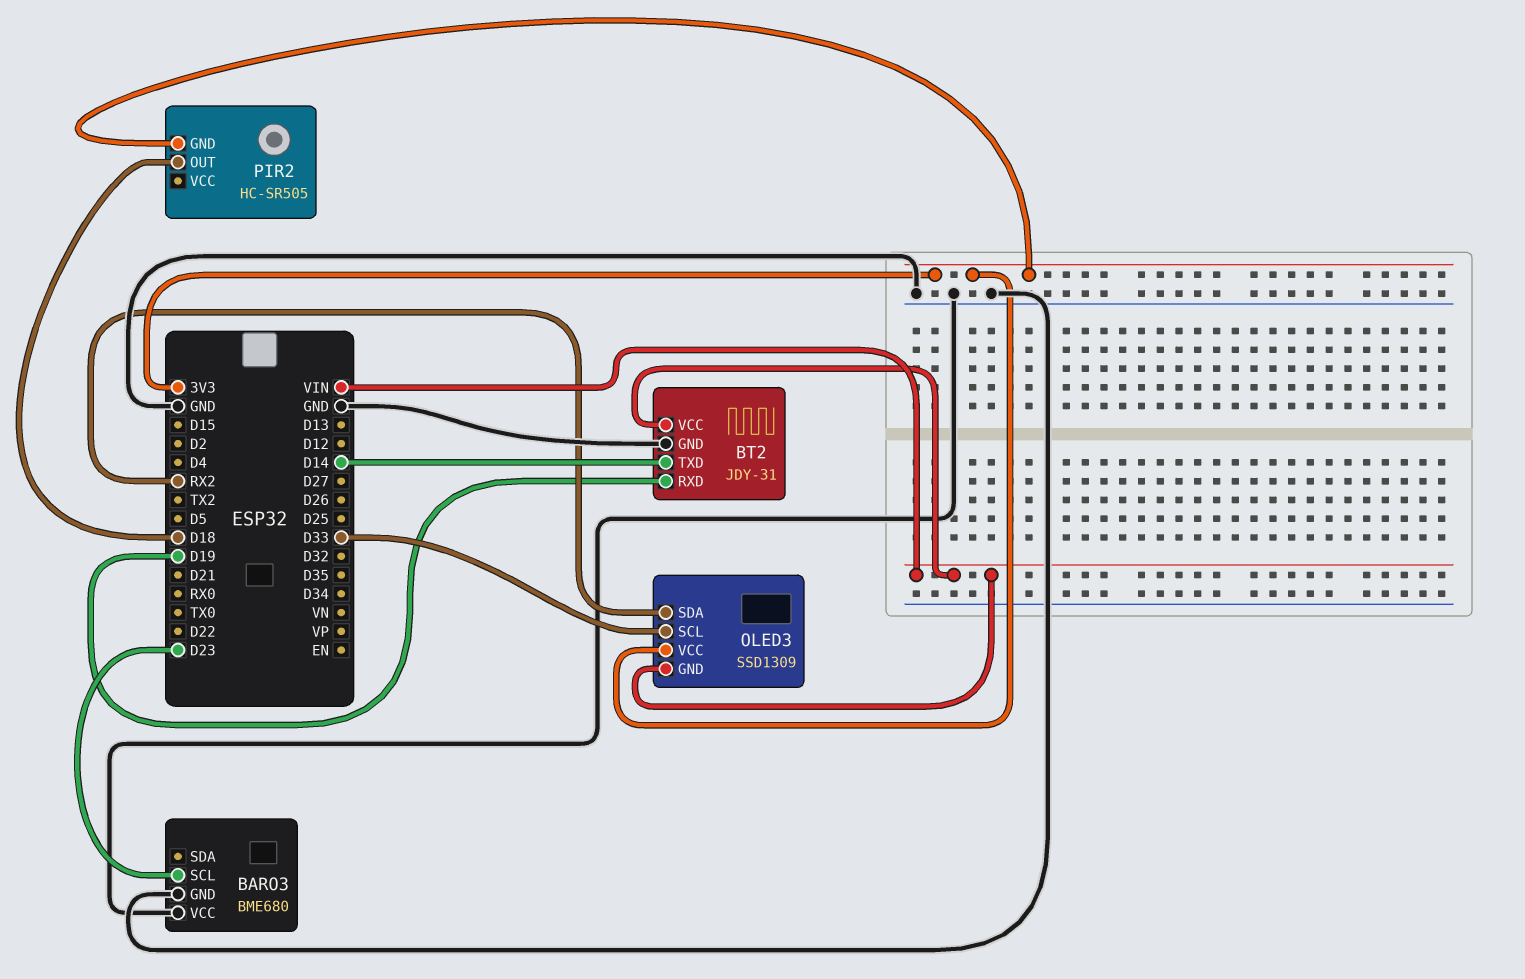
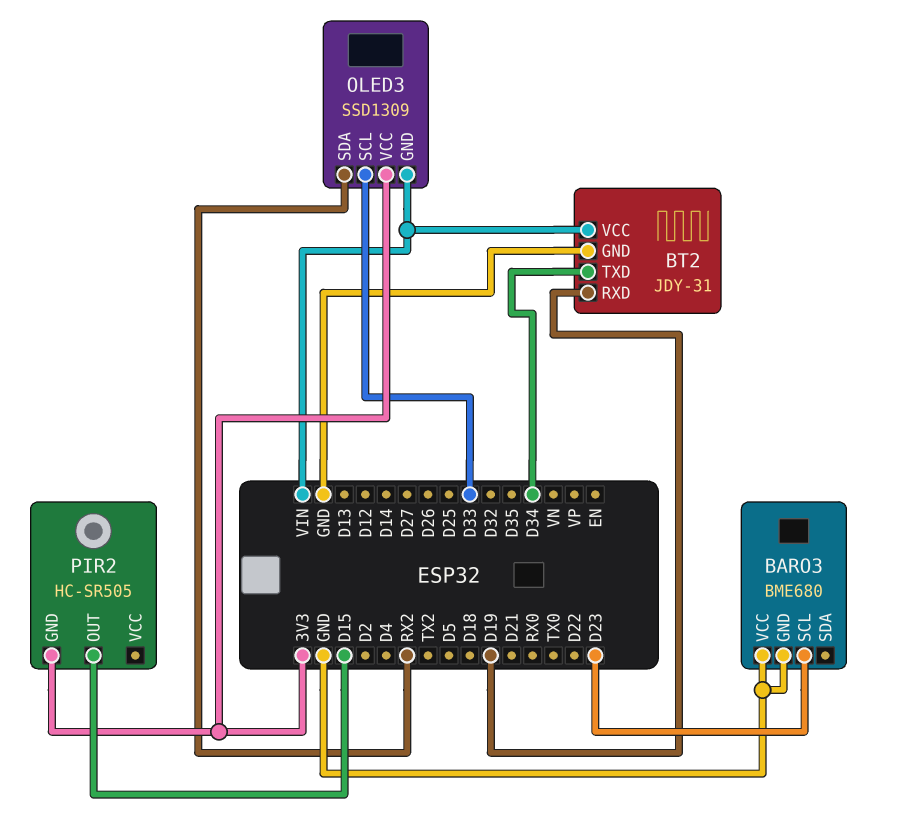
BT2 pin TXD: D14 -> D34
PIR2 pin OUT: D18 -> D15

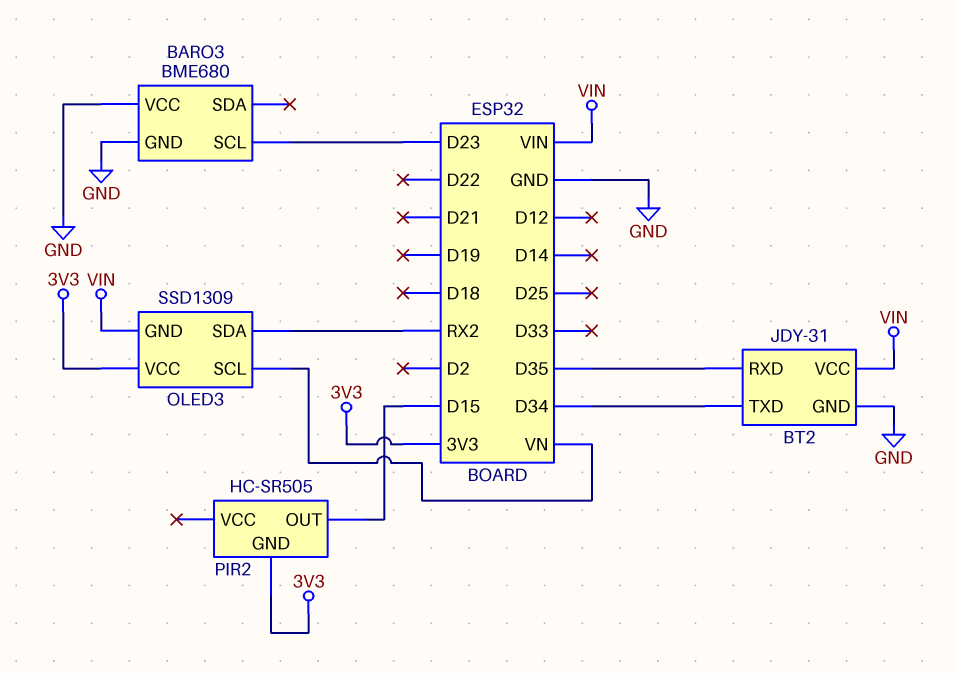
BT2 pin RXD: D19 -> D35
OLED3 pin SCL: D33 -> VN

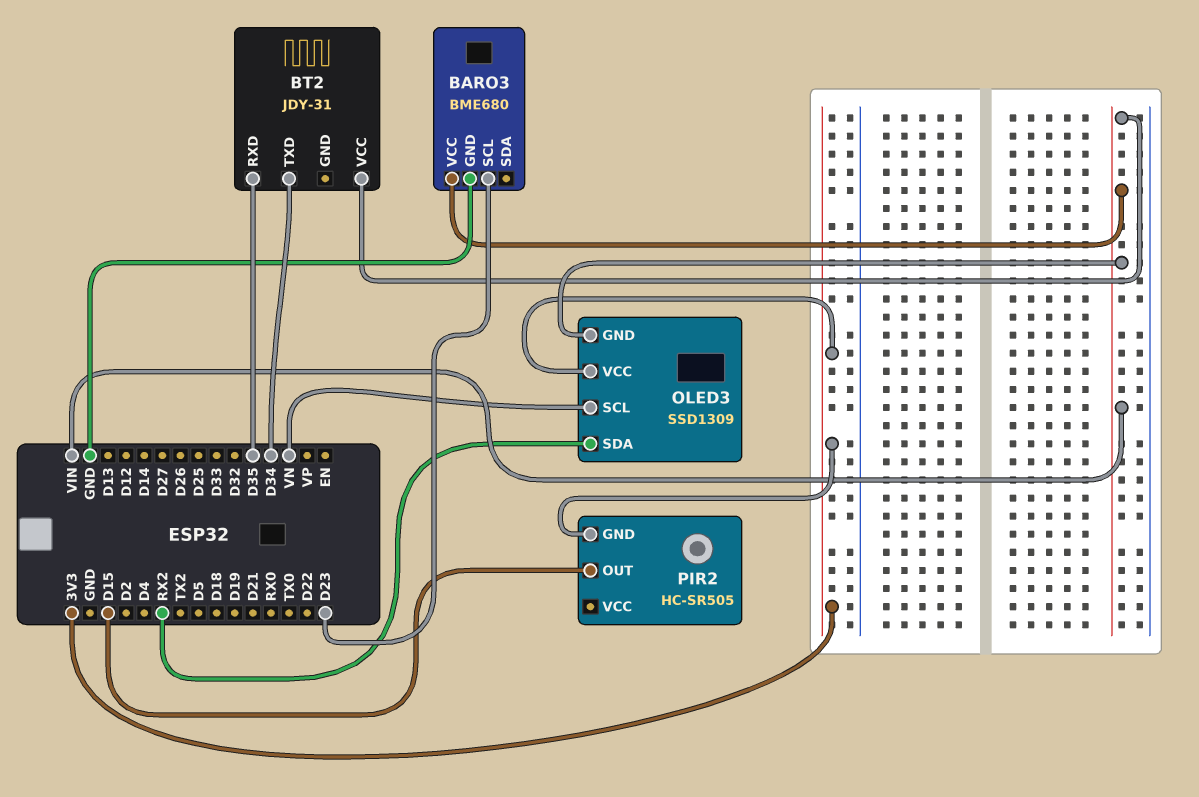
BARO3 pin VCC: GND -> VIN
BT2 pin GND: GND -> none

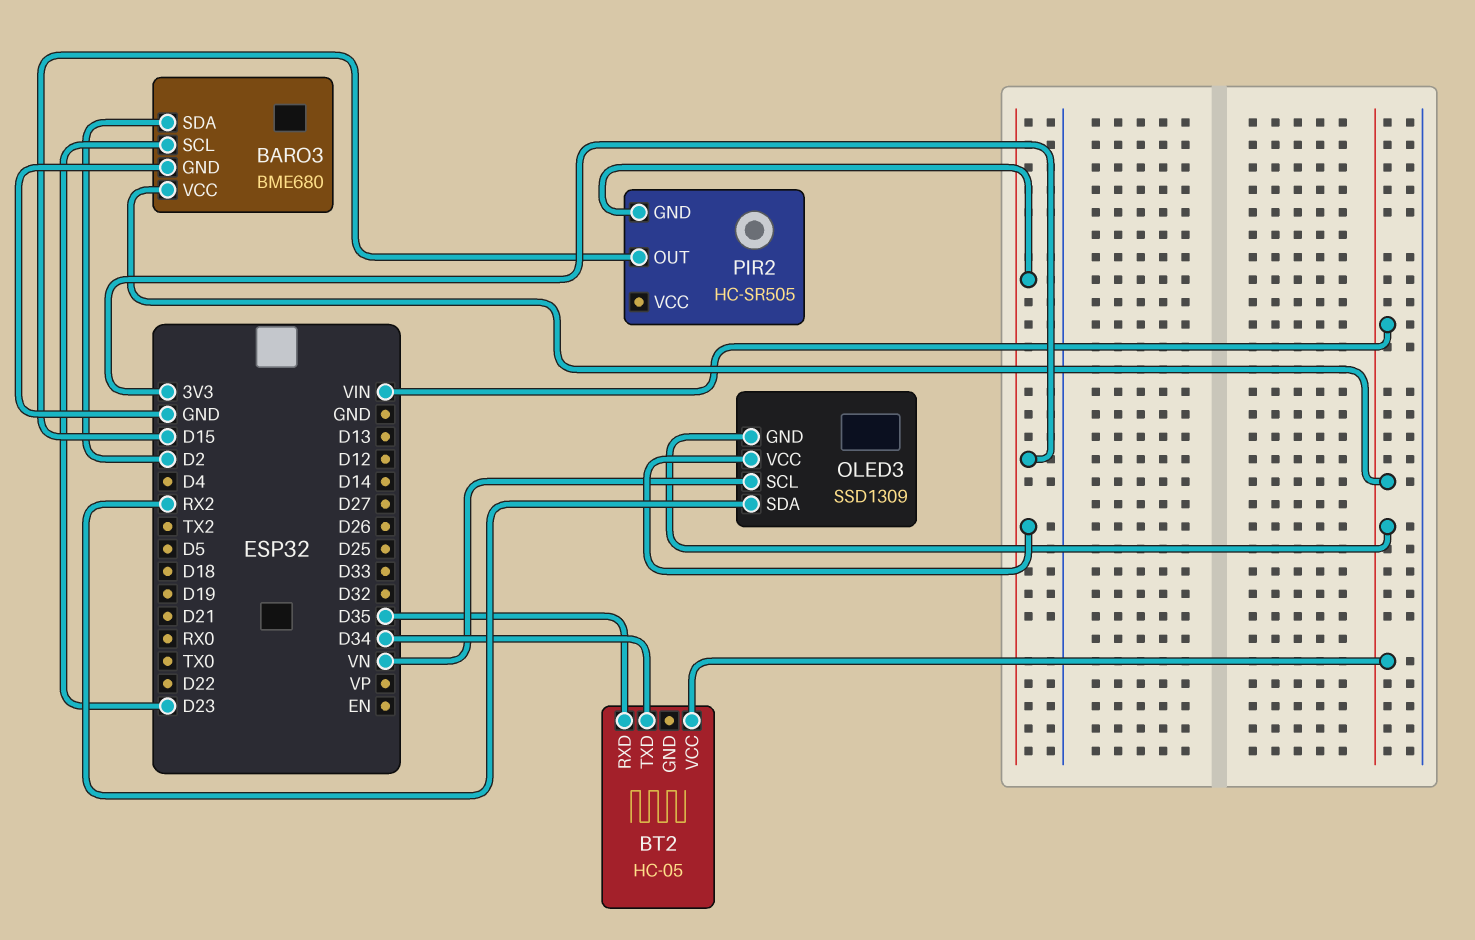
BARO3 pin SDA: none -> D2
BT2: JDY-31 -> HC-05

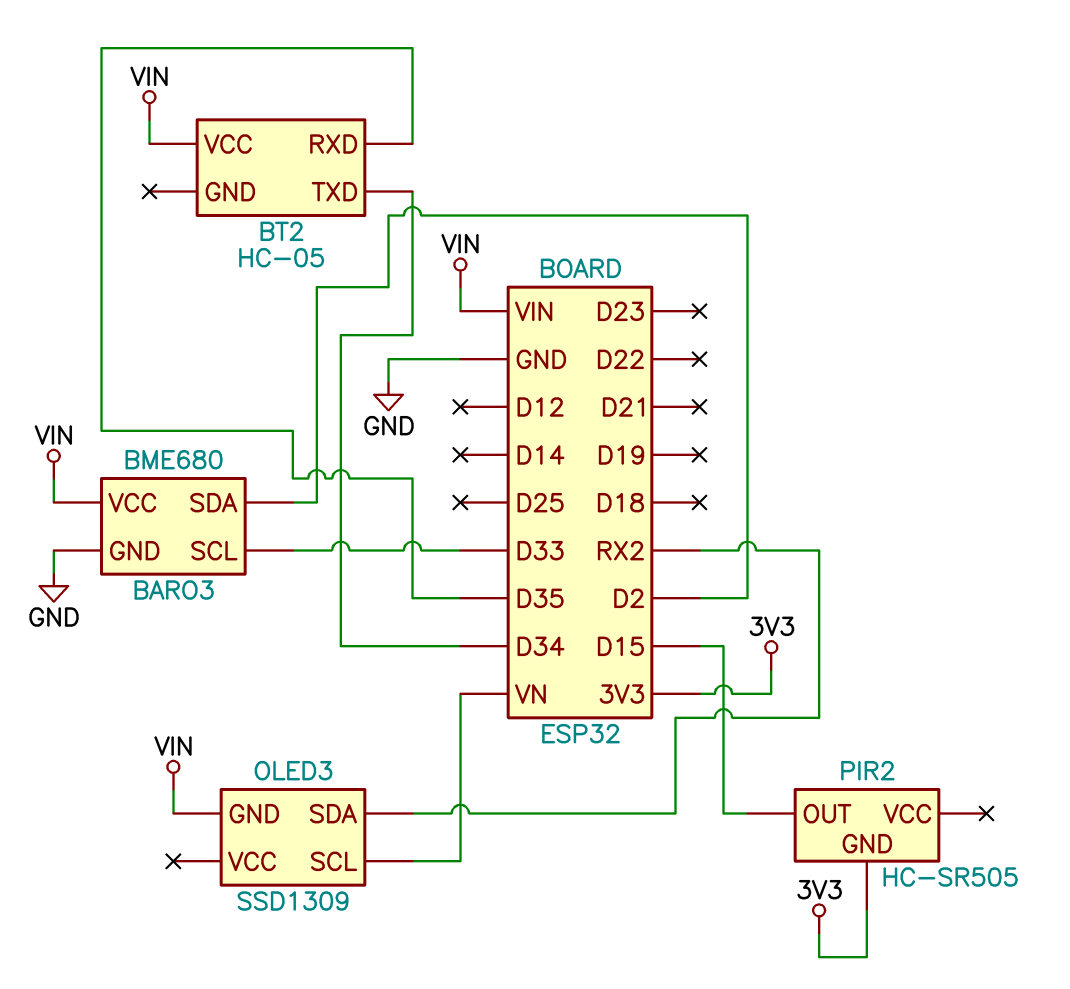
BARO3 pin SCL: D23 -> D33
OLED3 pin VCC: 3V3 -> none

